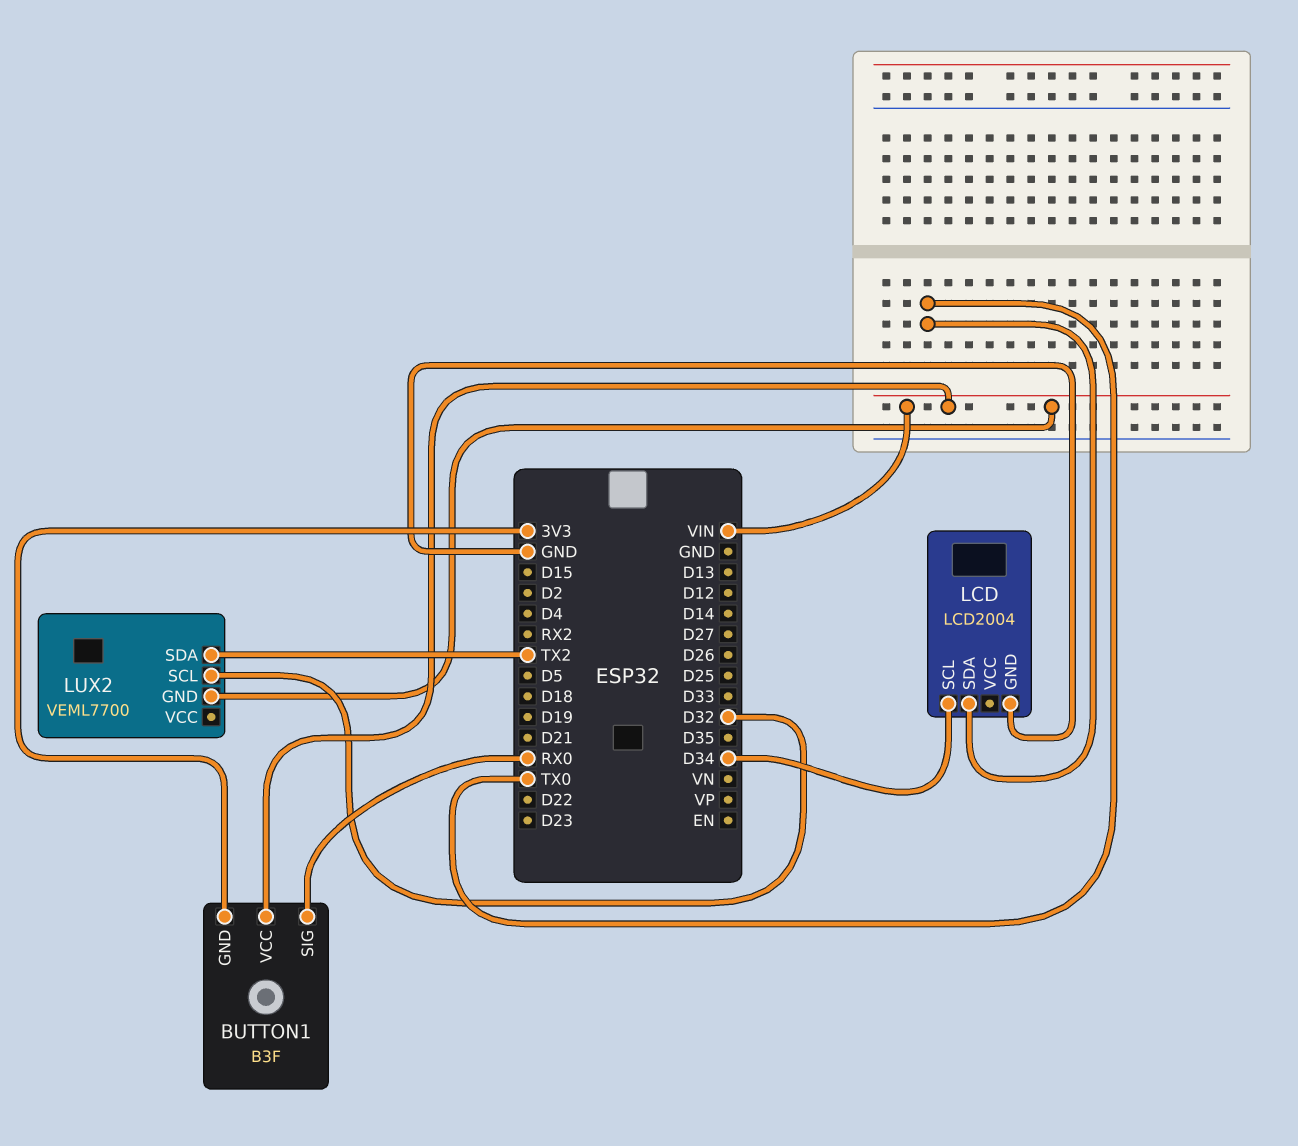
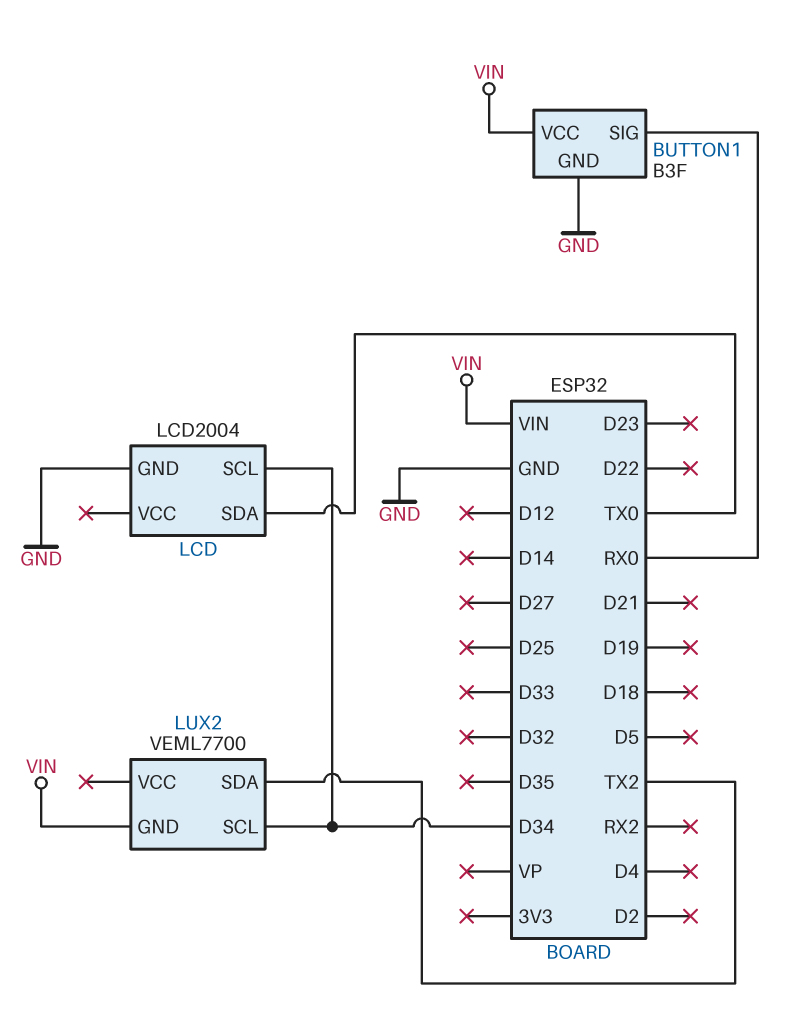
BUTTON1 pin GND: 3V3 -> GND
LUX2 pin SCL: D32 -> D34

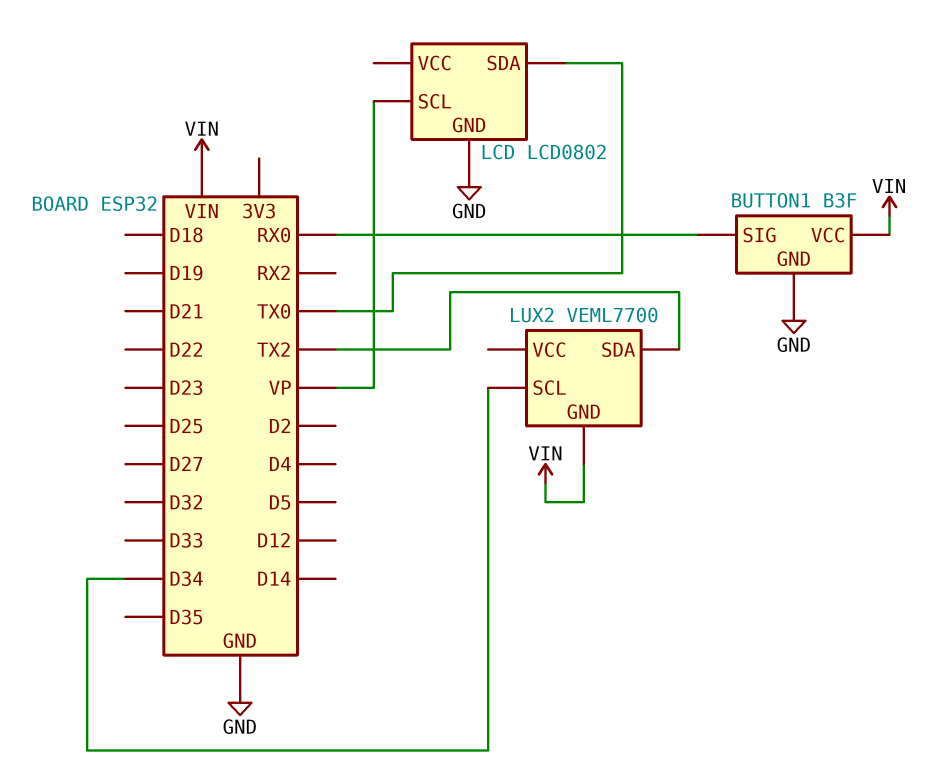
LCD: LCD2004 -> LCD0802
LCD pin SCL: D34 -> VP

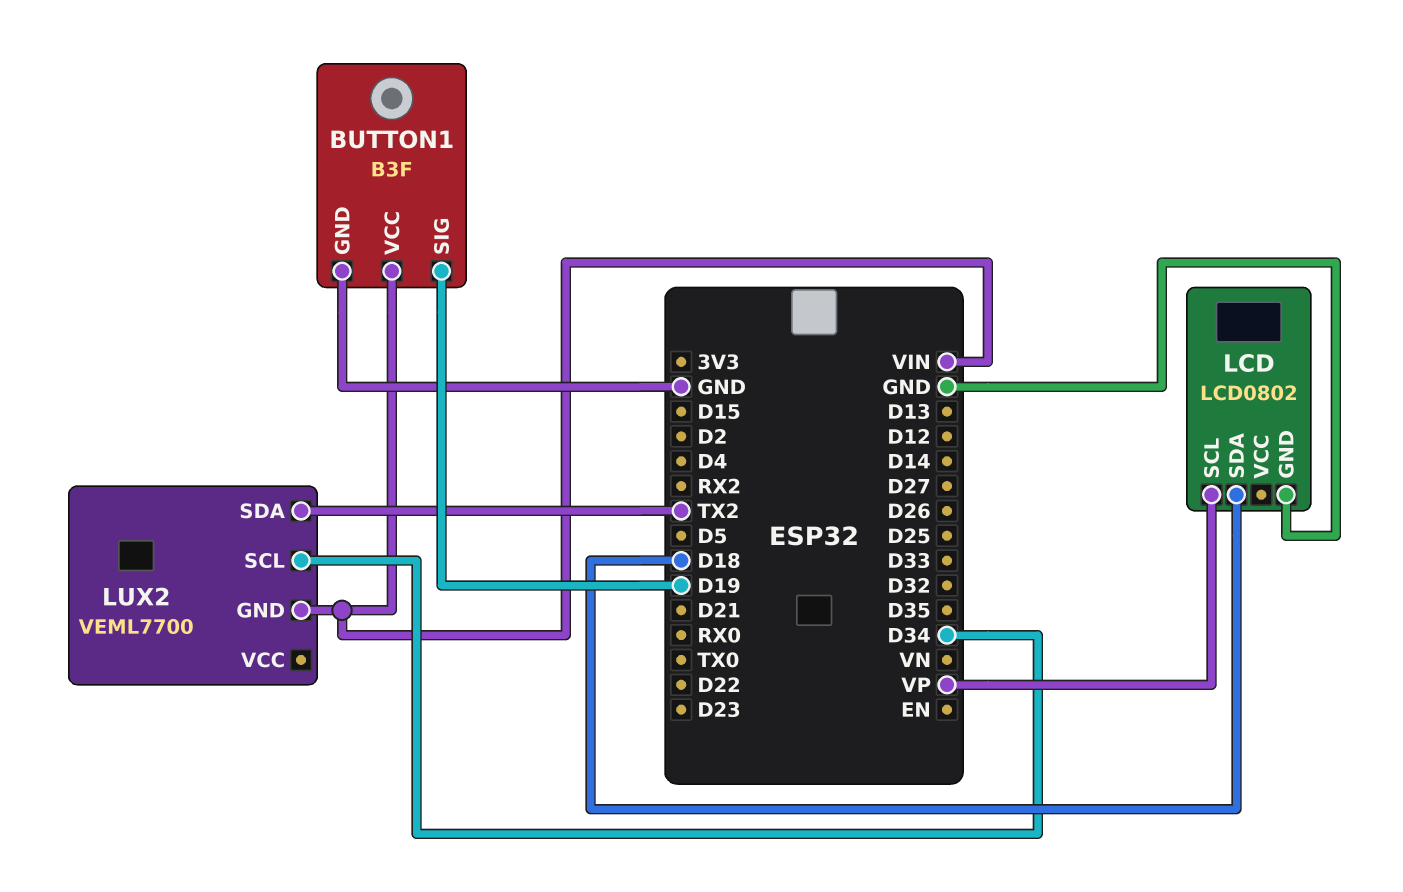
BUTTON1 pin SIG: RX0 -> D19
LCD pin SDA: TX0 -> D18

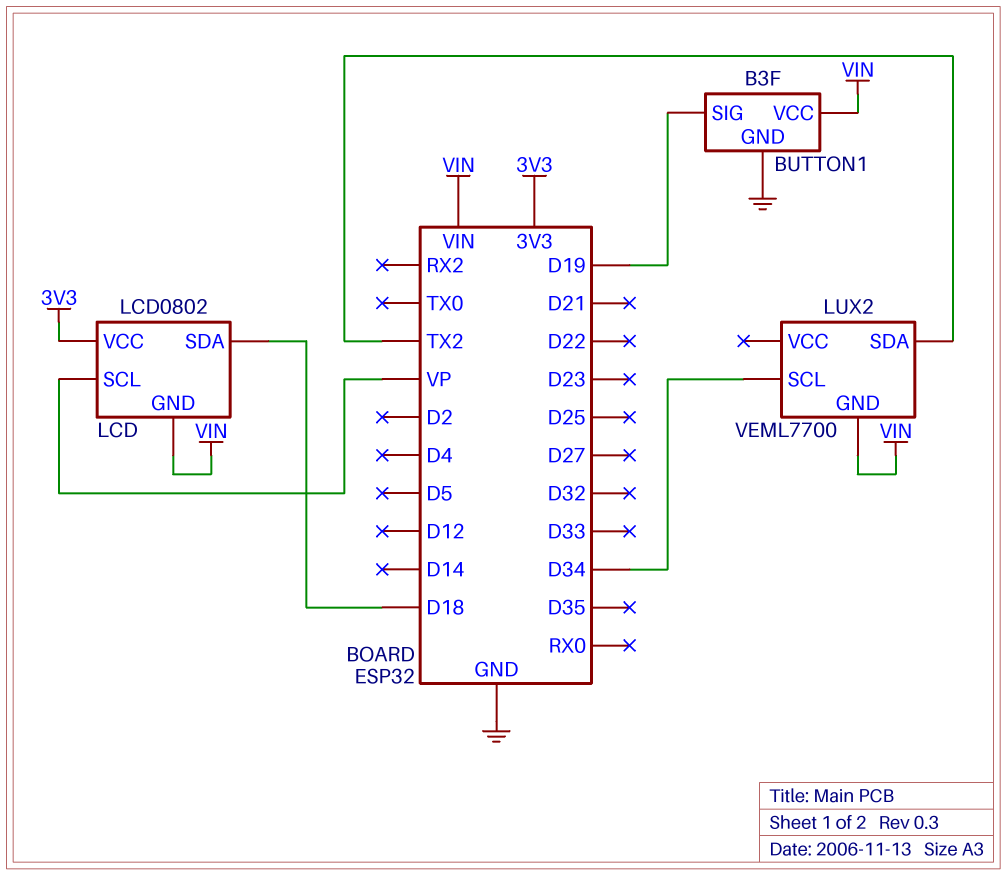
LCD pin GND: GND -> VIN
LCD pin VCC: none -> 3V3

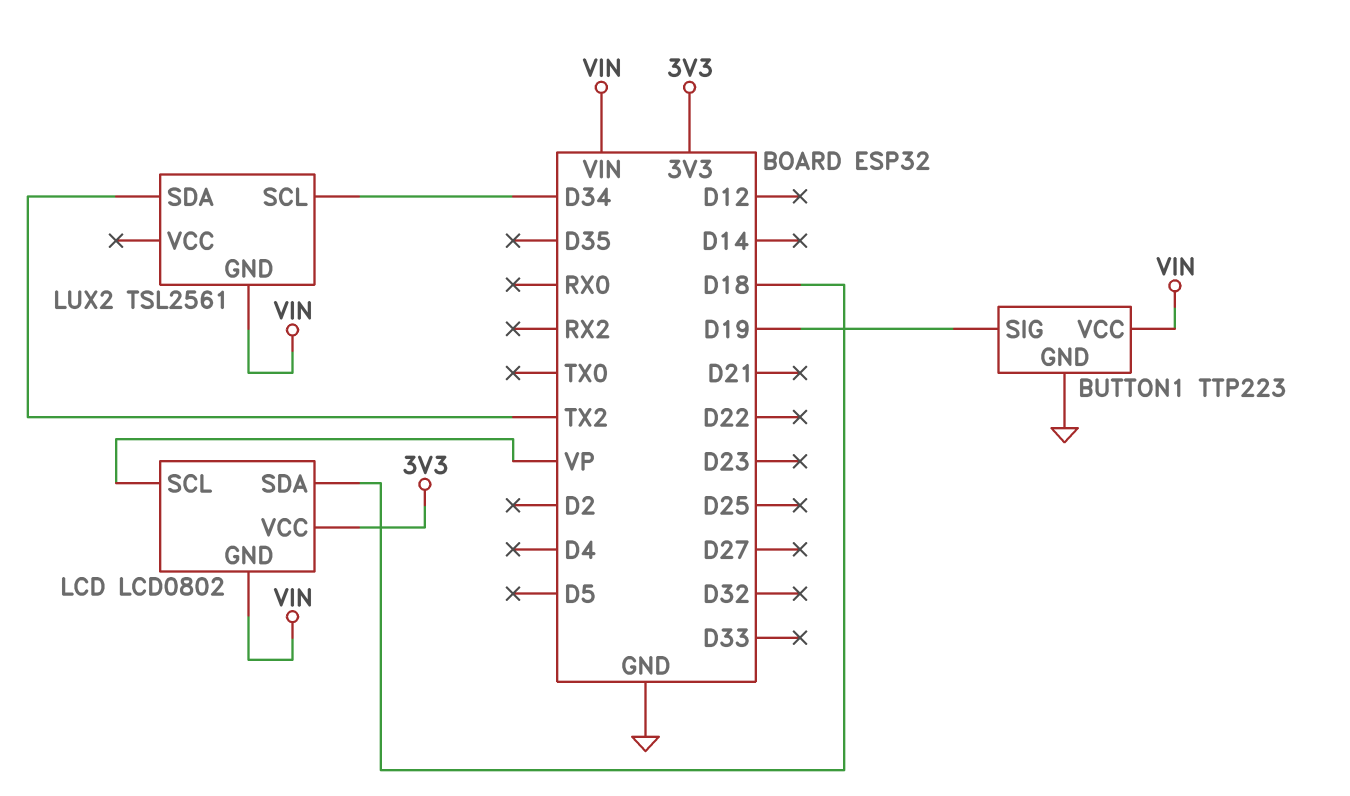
BUTTON1: B3F -> TTP223
LUX2: VEML7700 -> TSL2561

